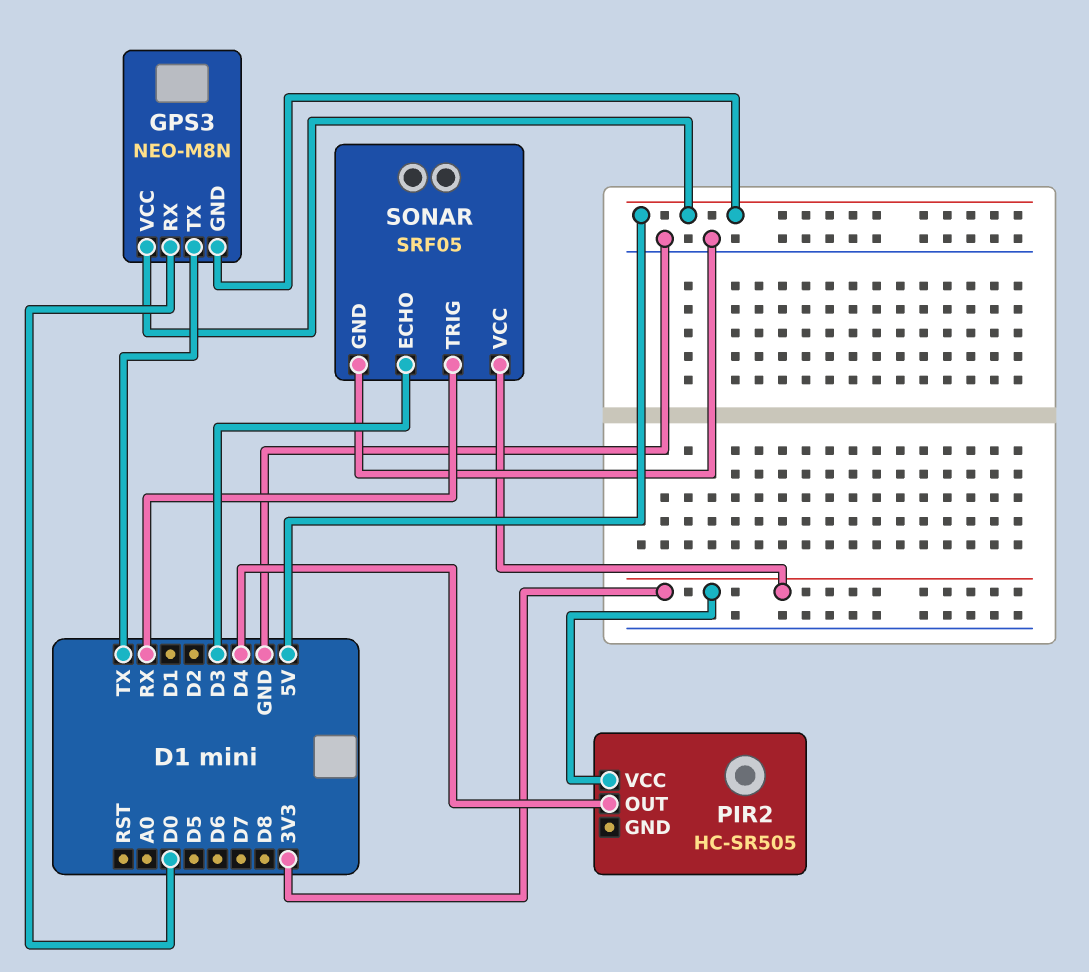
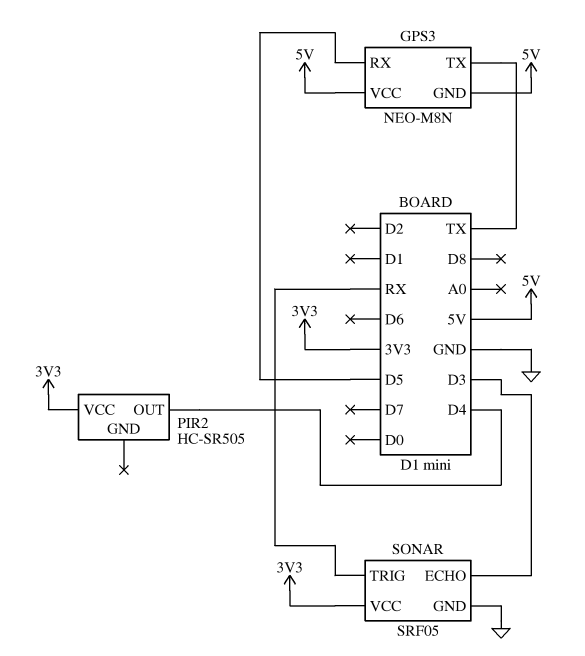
GPS3 pin RX: D0 -> D5

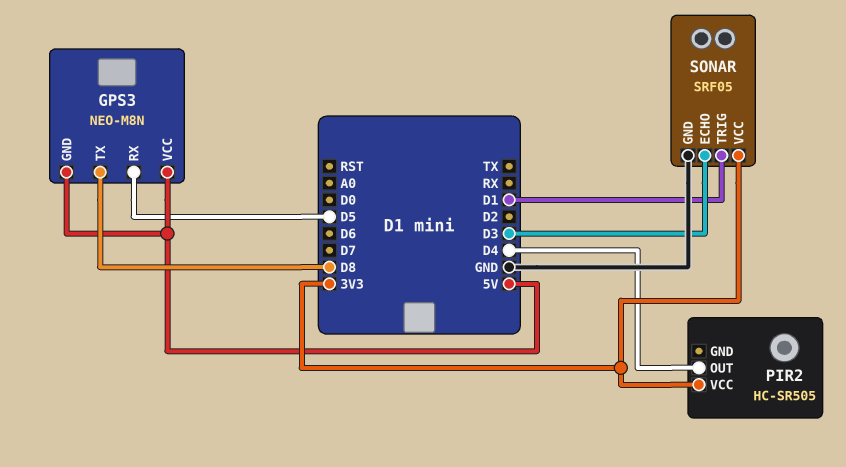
GPS3 pin TX: TX -> D8
SONAR pin TRIG: RX -> D1

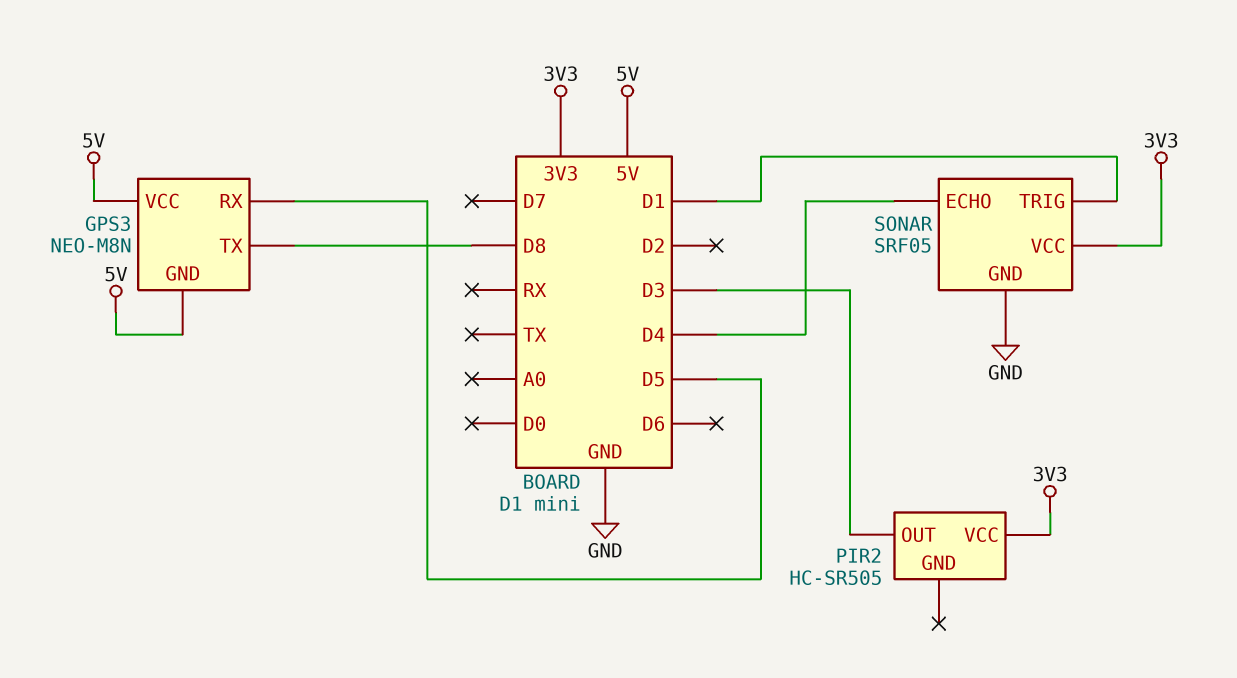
PIR2 pin OUT: D4 -> D3
SONAR pin ECHO: D3 -> D4

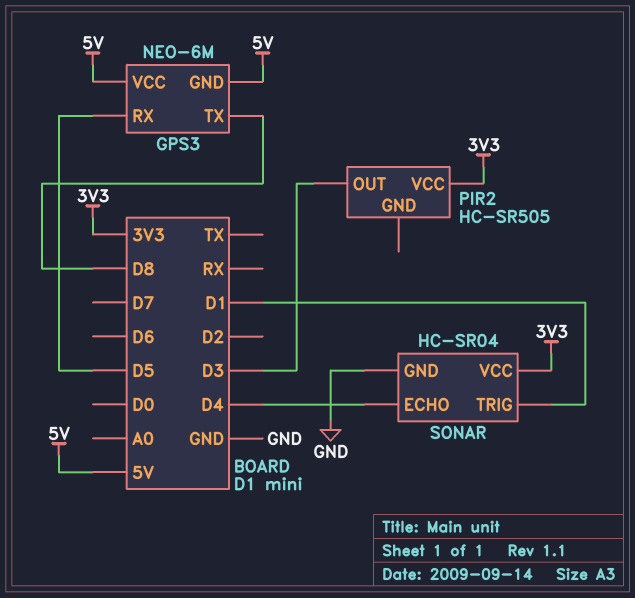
GPS3: NEO-M8N -> NEO-6M
SONAR: SRF05 -> HC-SR04

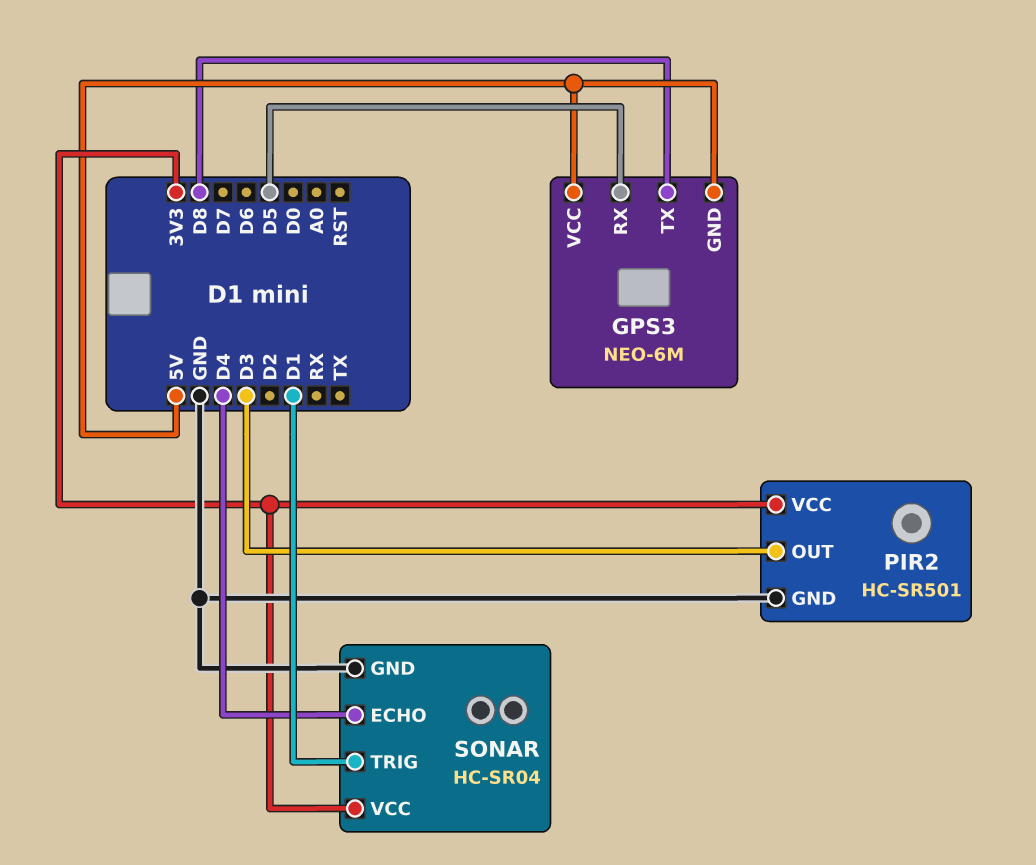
PIR2: HC-SR505 -> HC-SR501
PIR2 pin GND: none -> GND

